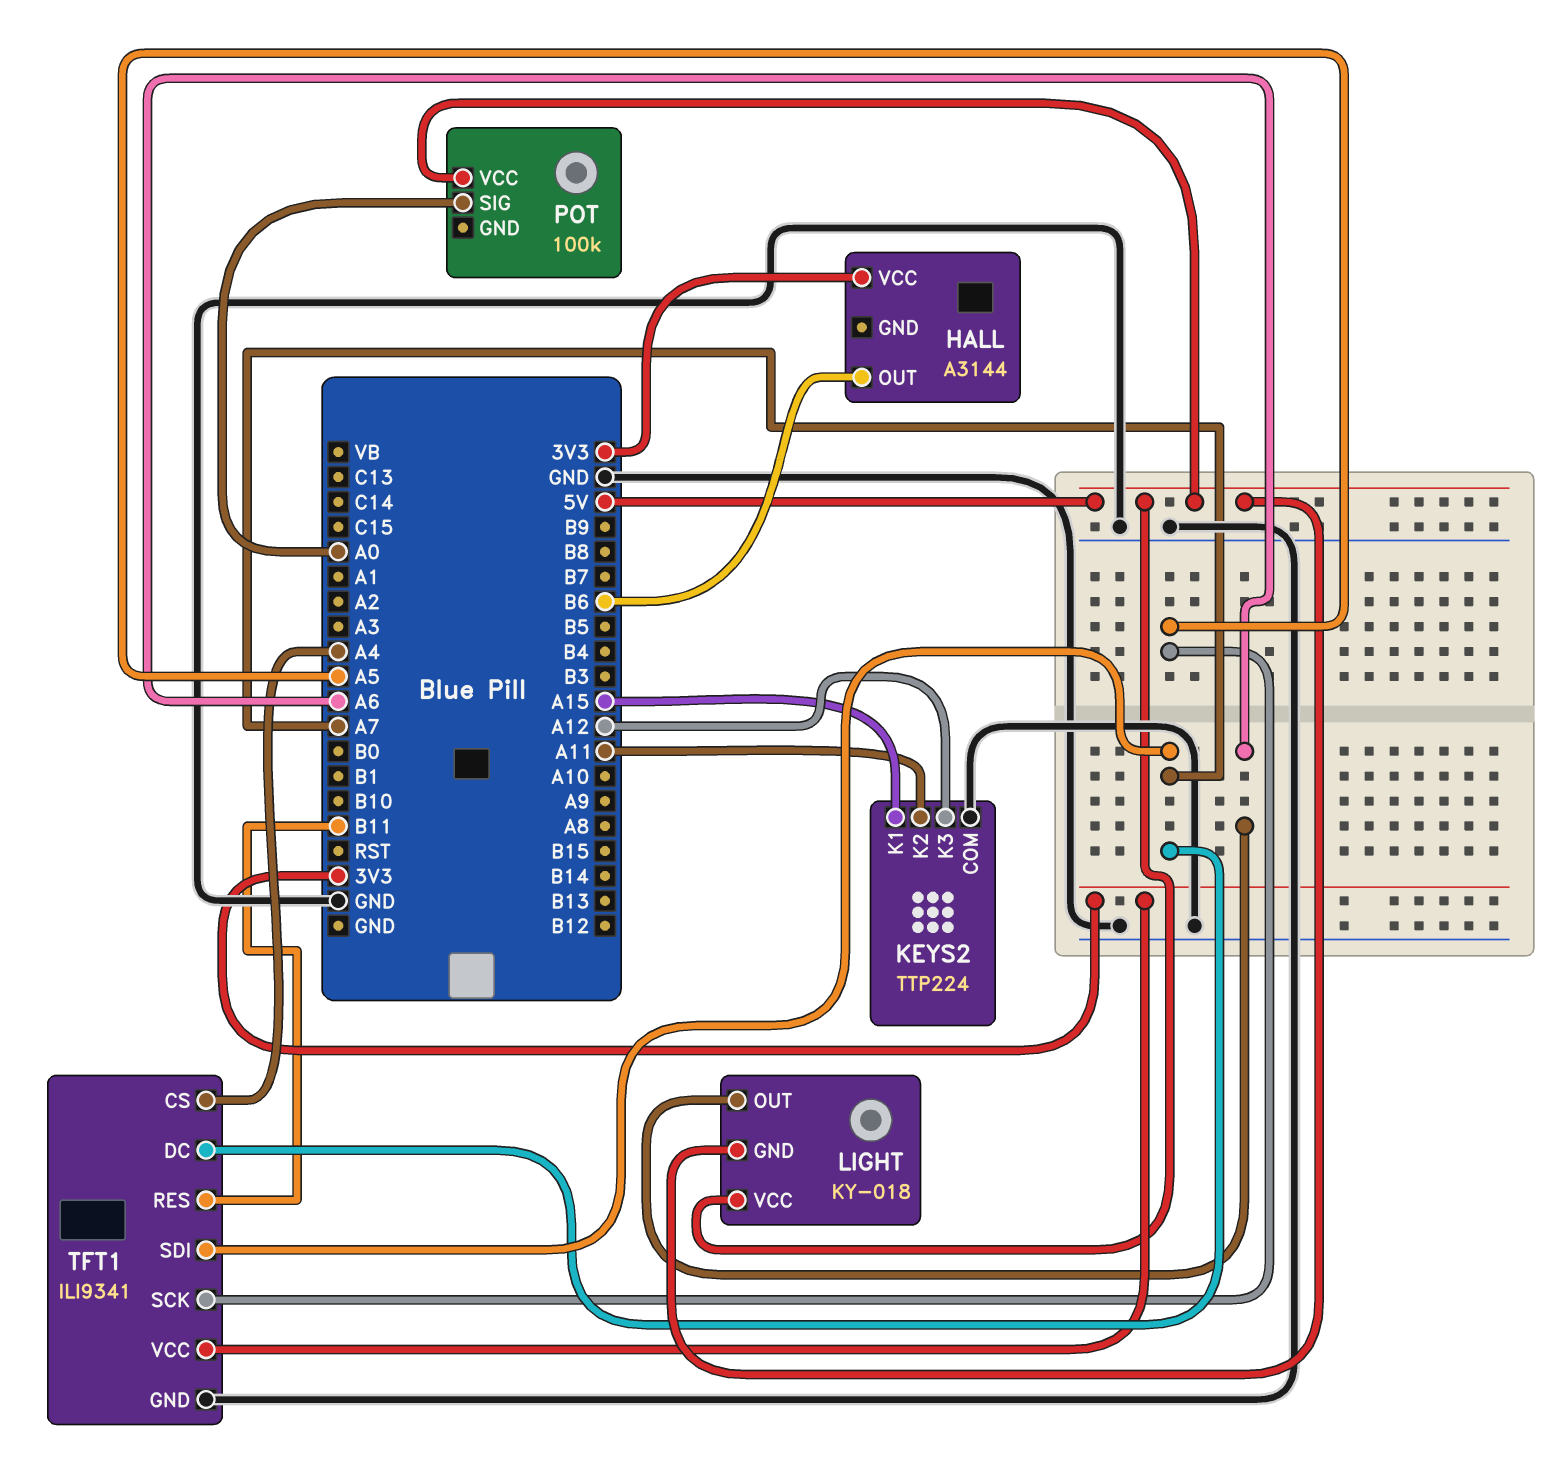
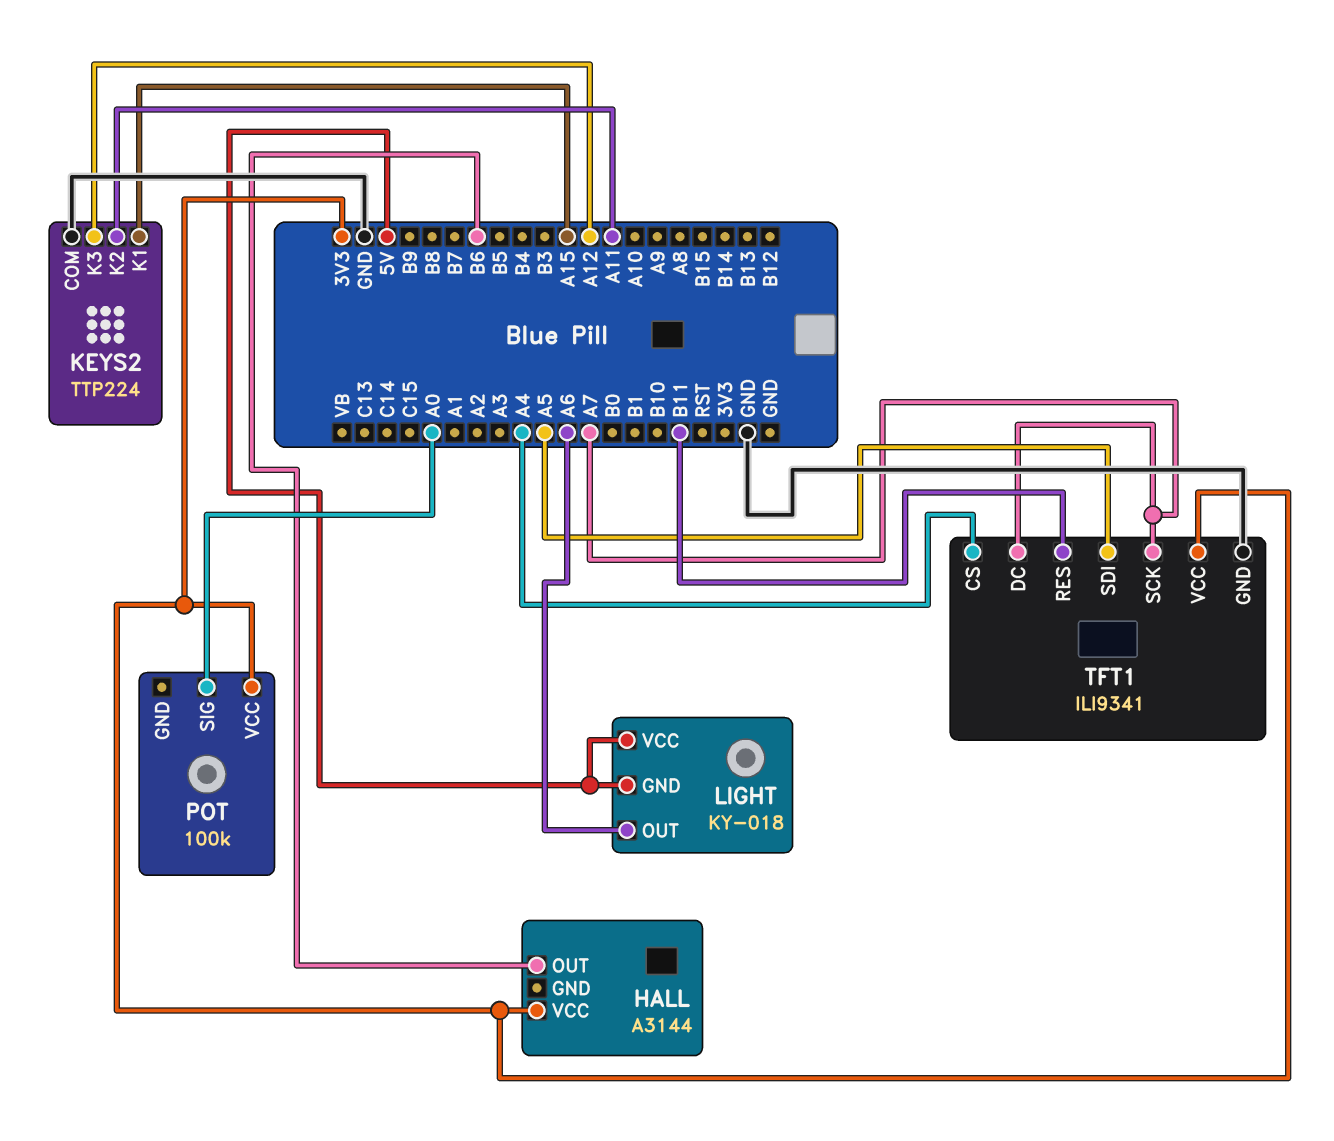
POT pin VCC: 5V -> 3V3
TFT1 pin SCK: A5 -> A7
TFT1 pin SDI: A7 -> A5

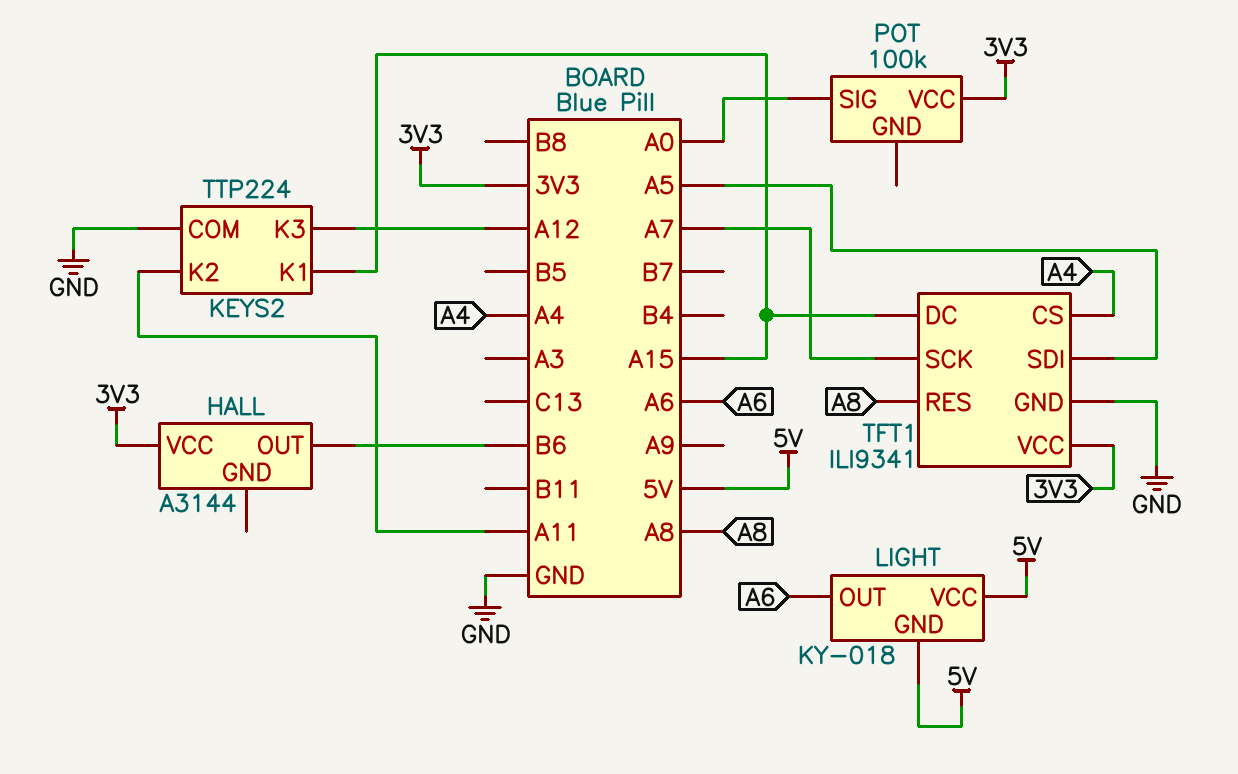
TFT1 pin DC: A7 -> A15
TFT1 pin RES: B11 -> A8

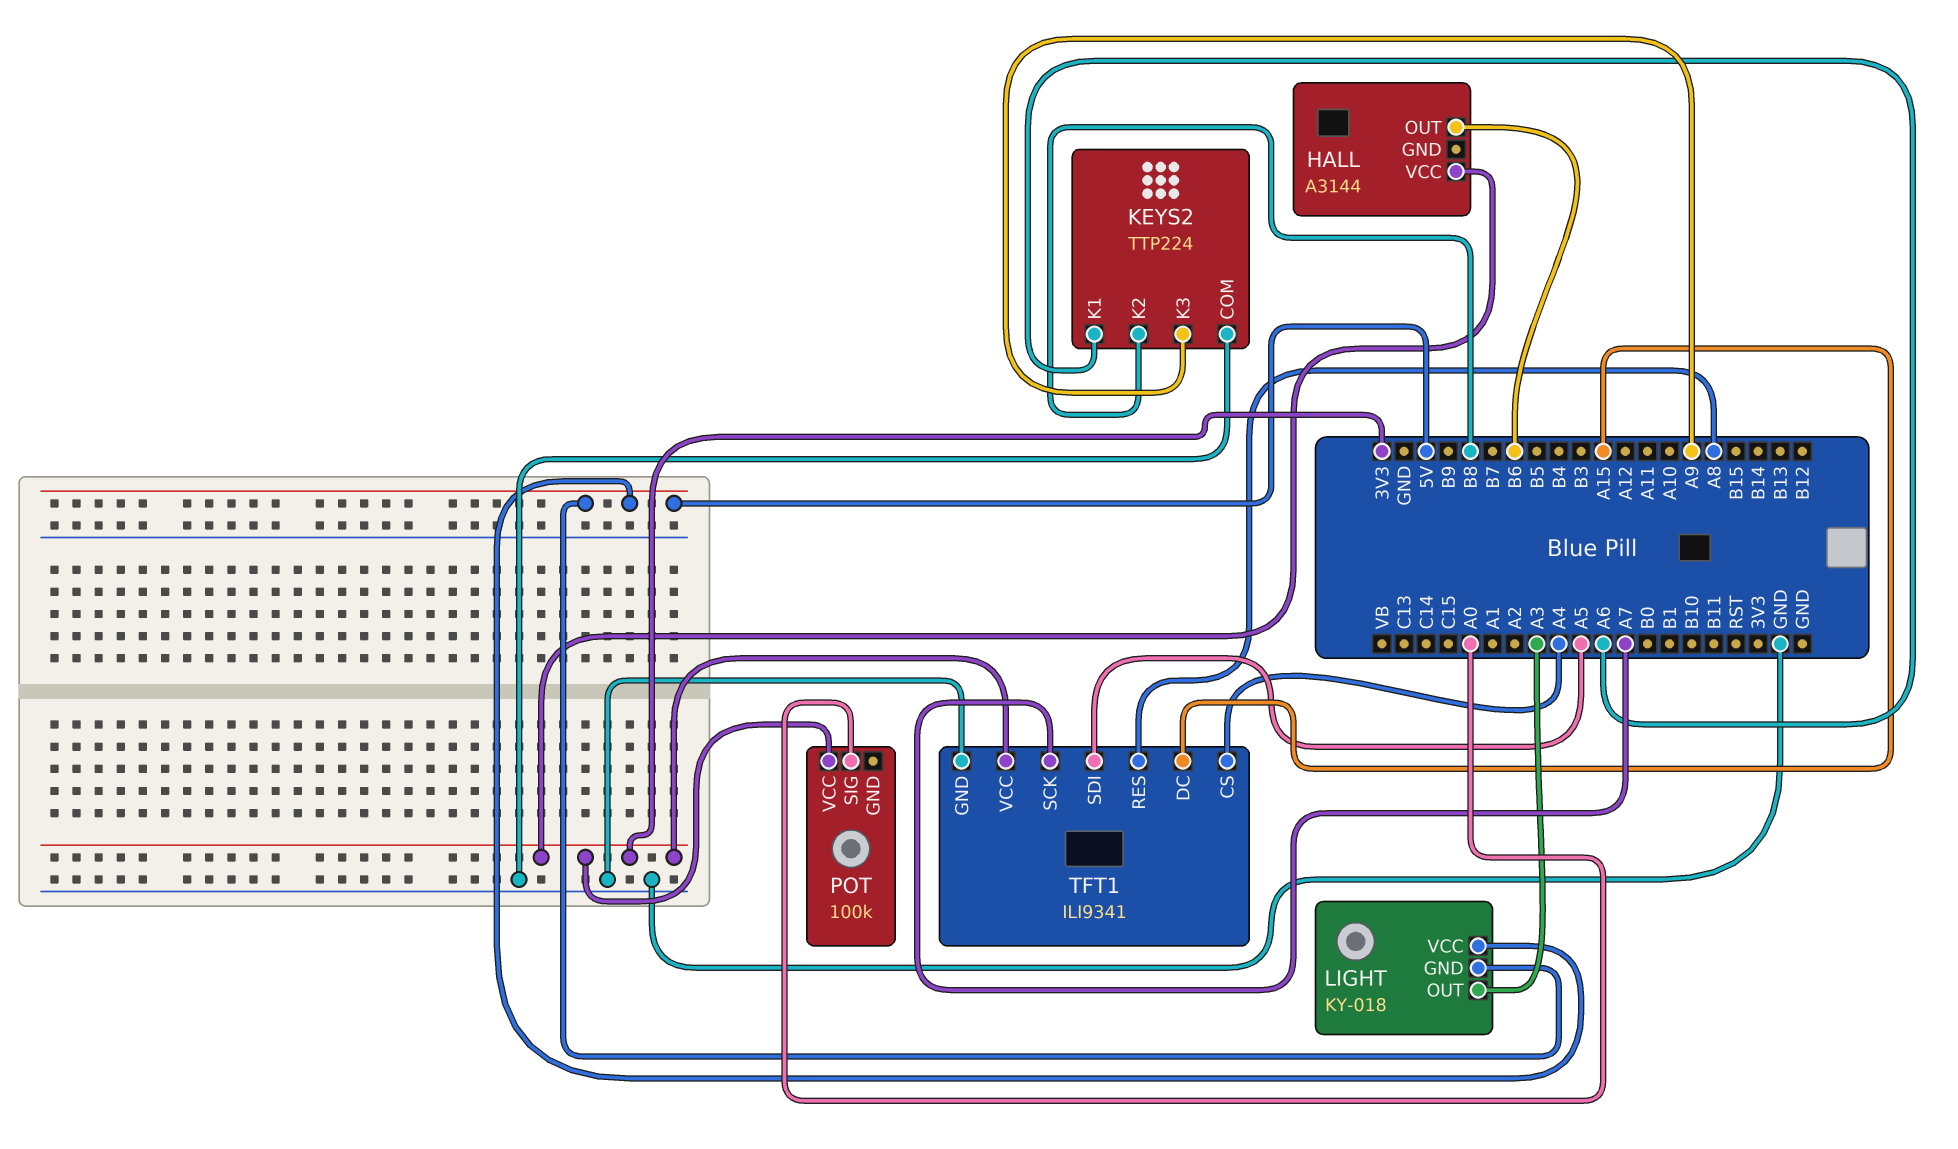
KEYS2 pin K1: A15 -> A6
KEYS2 pin K2: A11 -> B8
KEYS2 pin K3: A12 -> A9
LIGHT pin OUT: A6 -> A3

